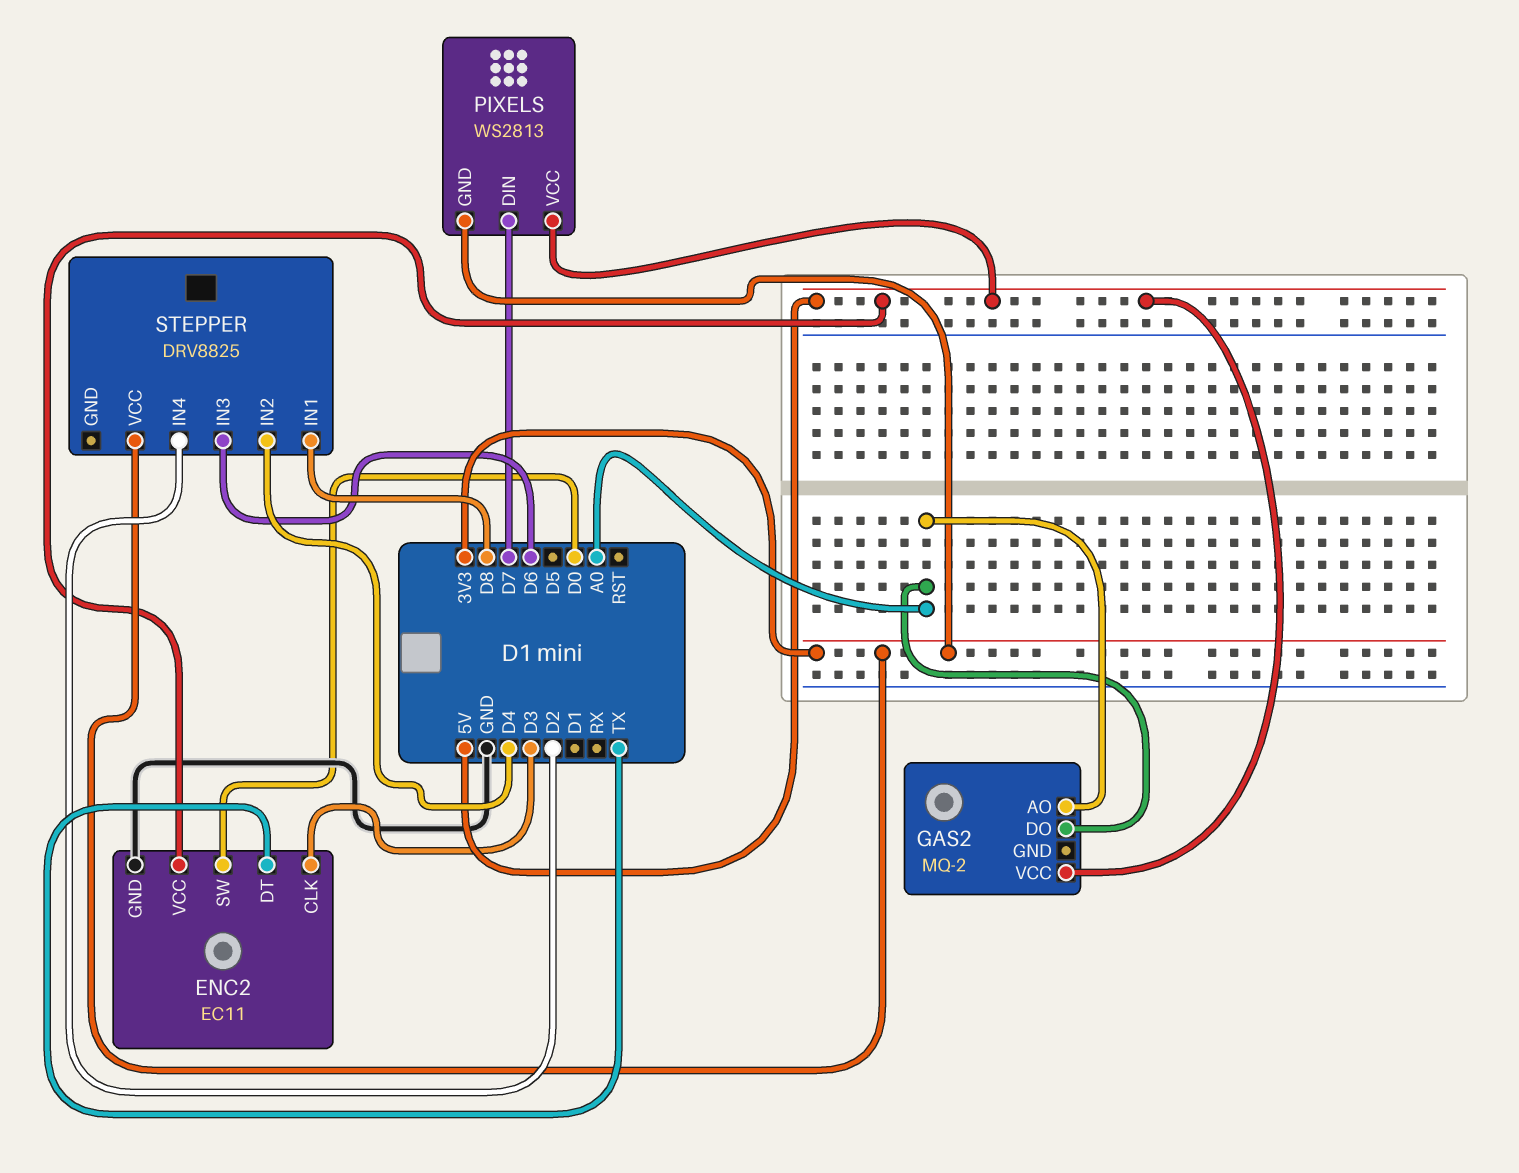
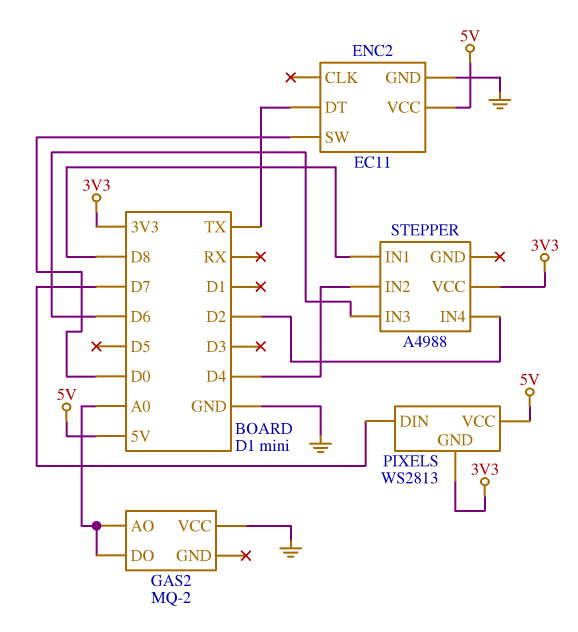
ENC2 pin CLK: D3 -> none
GAS2 pin VCC: 5V -> GND
STEPPER: DRV8825 -> A4988

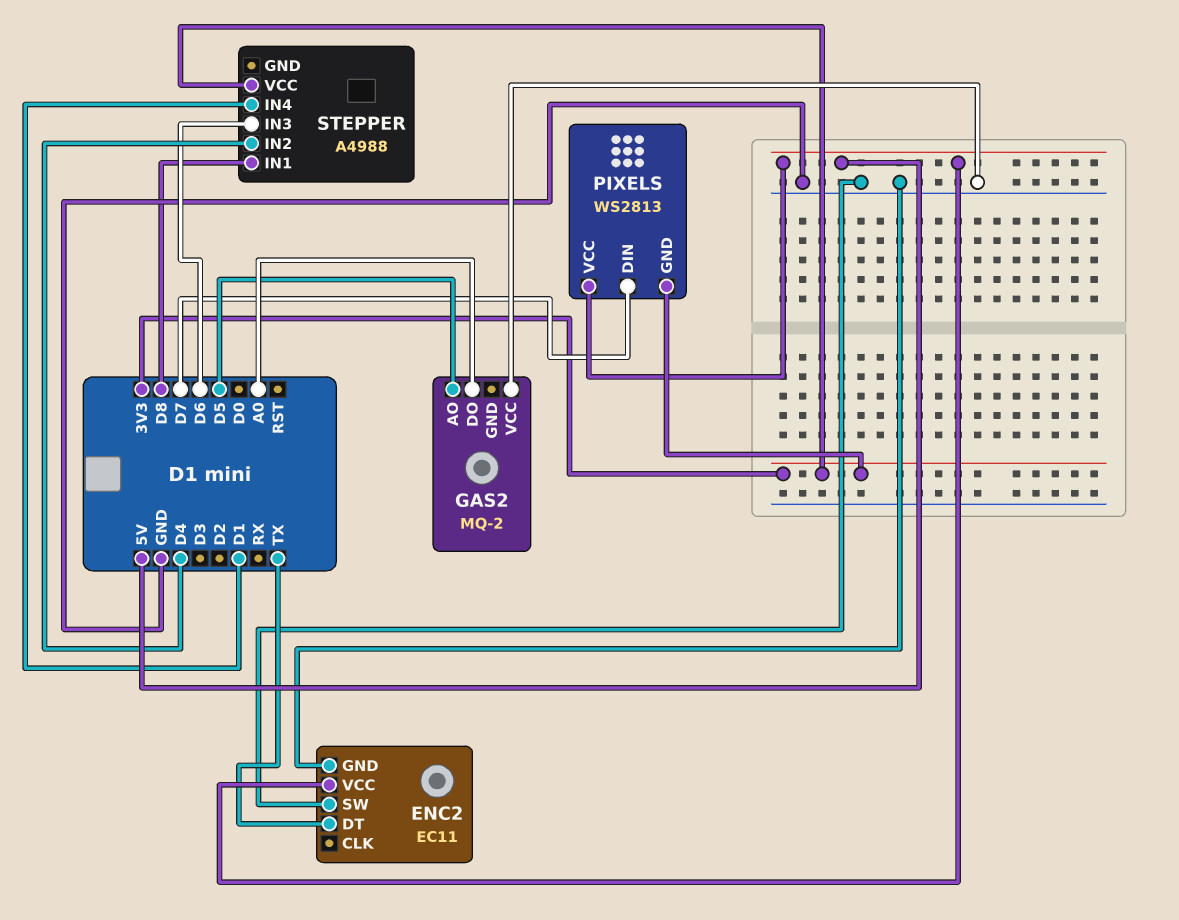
ENC2 pin SW: D0 -> GND
GAS2 pin AO: A0 -> D5
STEPPER pin IN4: D2 -> D1

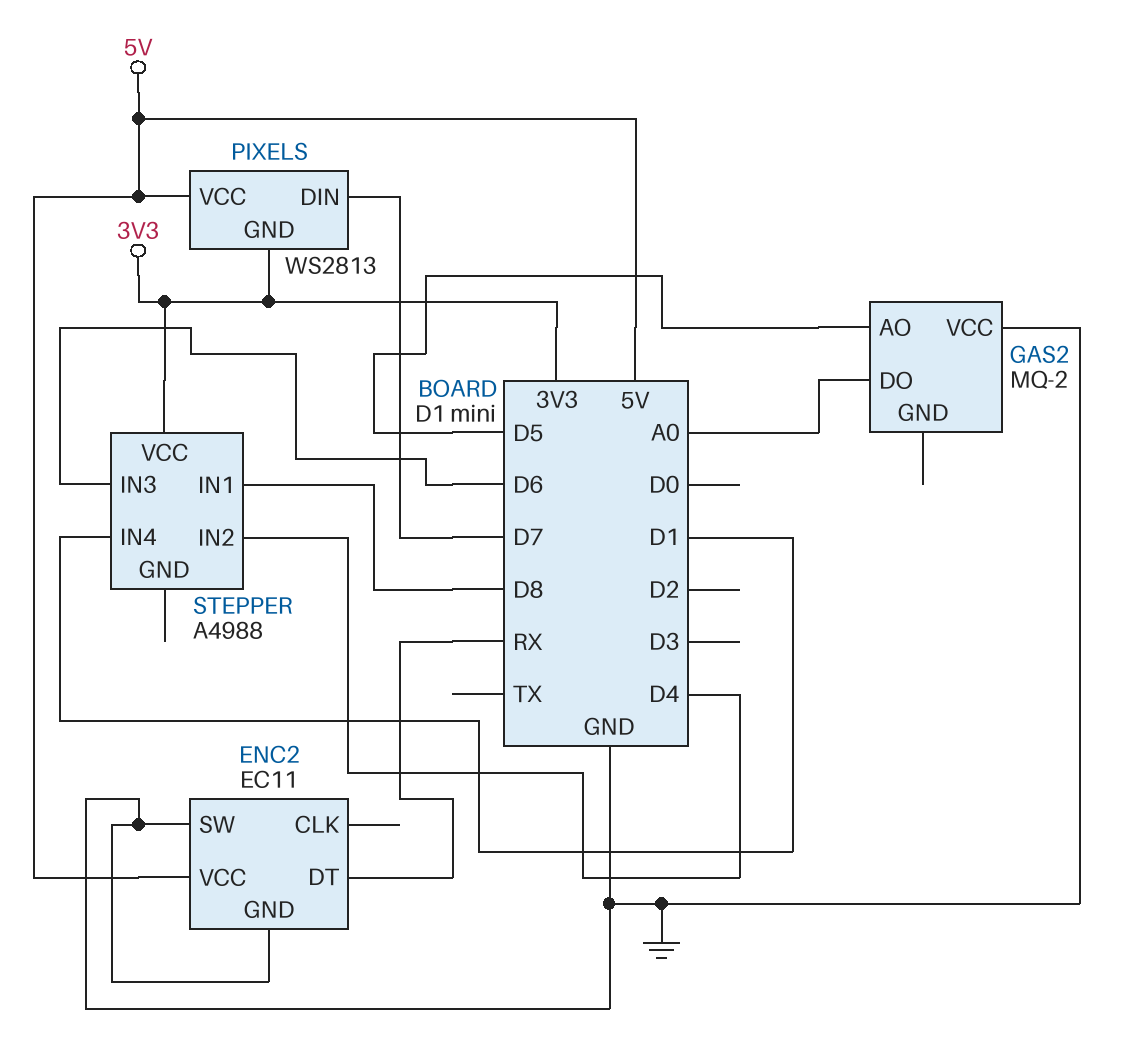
ENC2 pin DT: TX -> RX

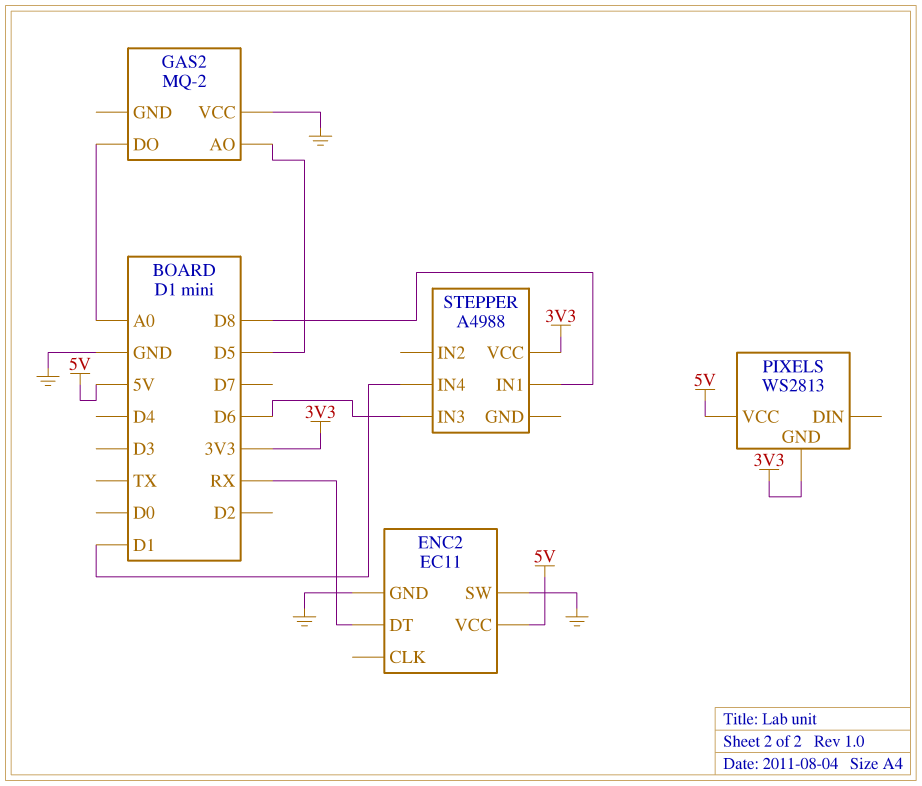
PIXELS pin DIN: D7 -> none
STEPPER pin IN2: D4 -> none

